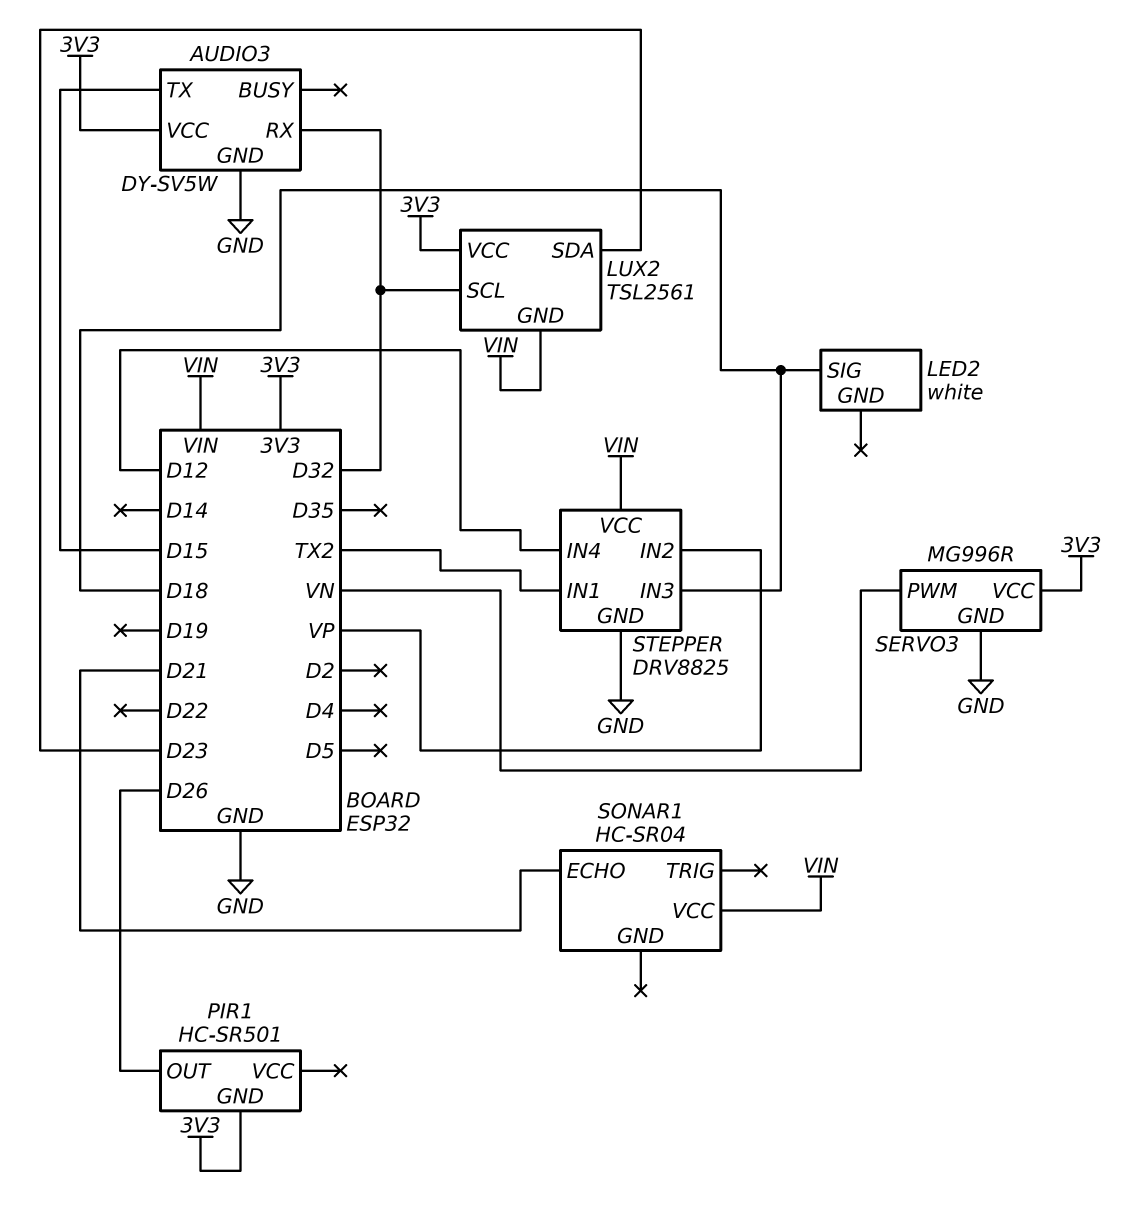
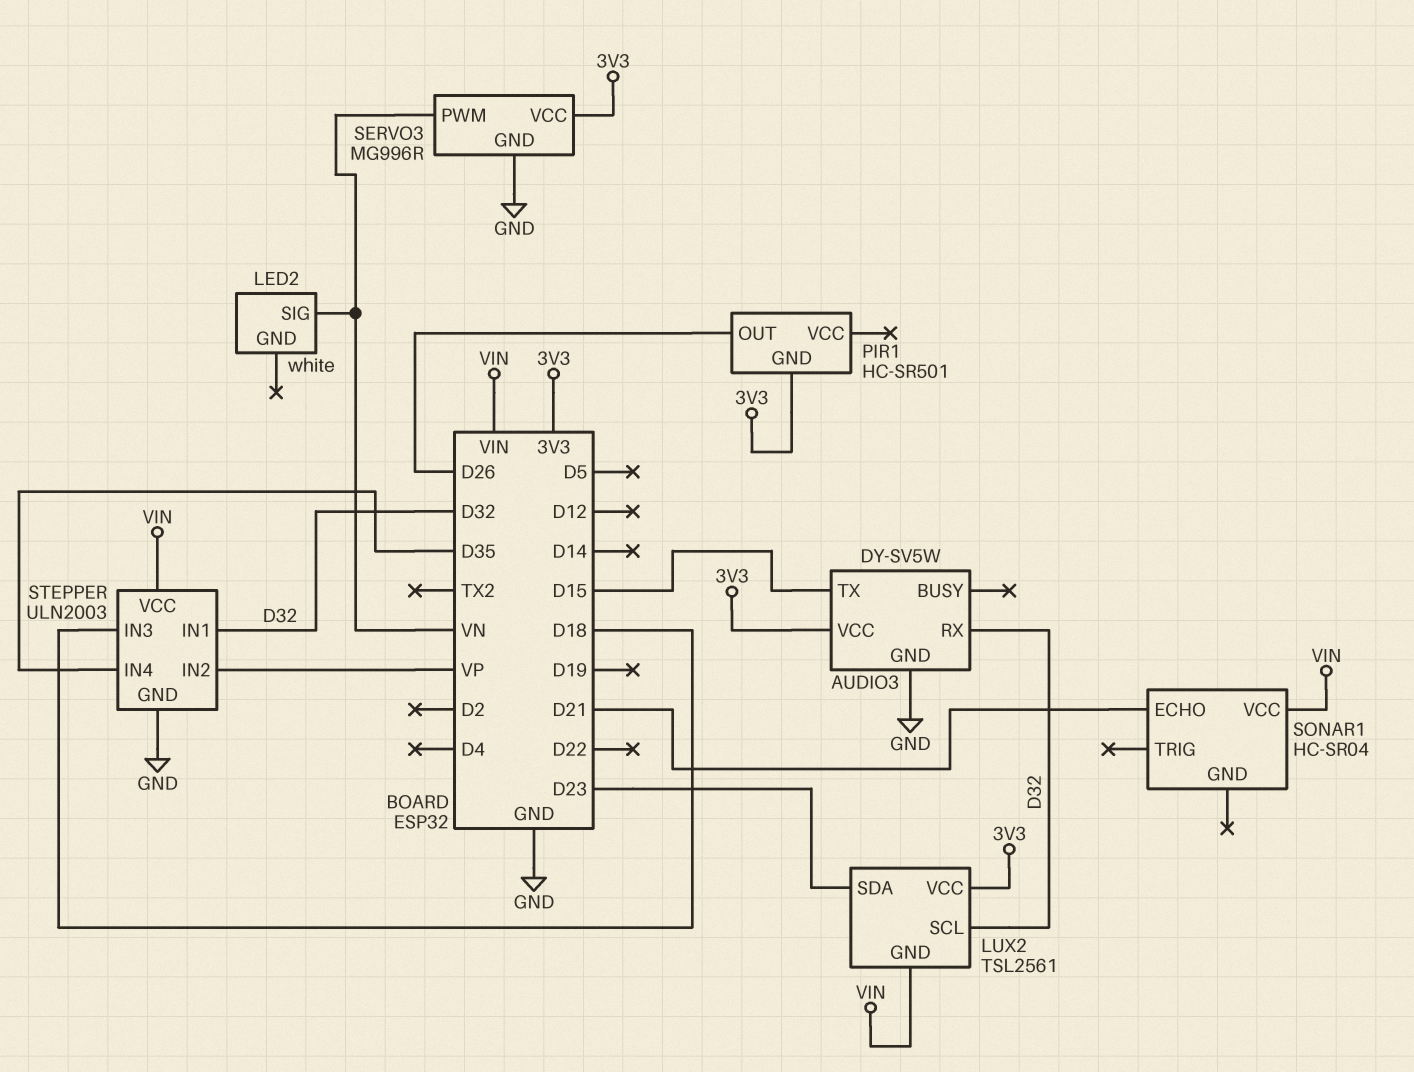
LED2 pin SIG: D18 -> VN
STEPPER: DRV8825 -> ULN2003
STEPPER pin IN1: TX2 -> D32
STEPPER pin IN4: D12 -> D35

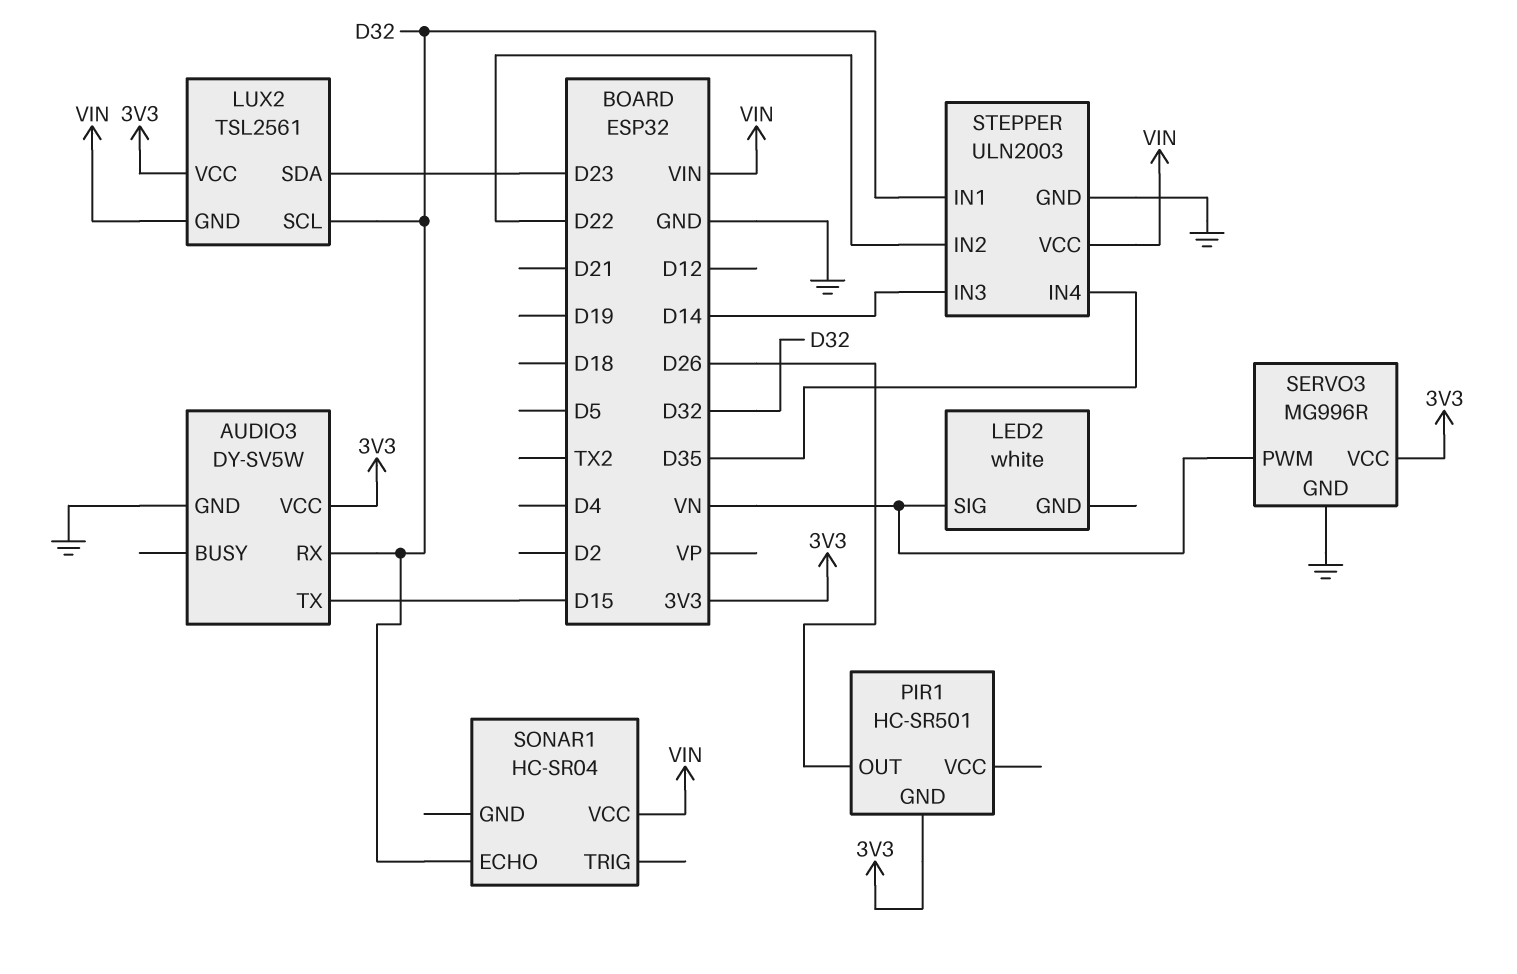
SONAR1 pin ECHO: D21 -> D32
STEPPER pin IN2: VP -> D22
STEPPER pin IN3: D18 -> D14

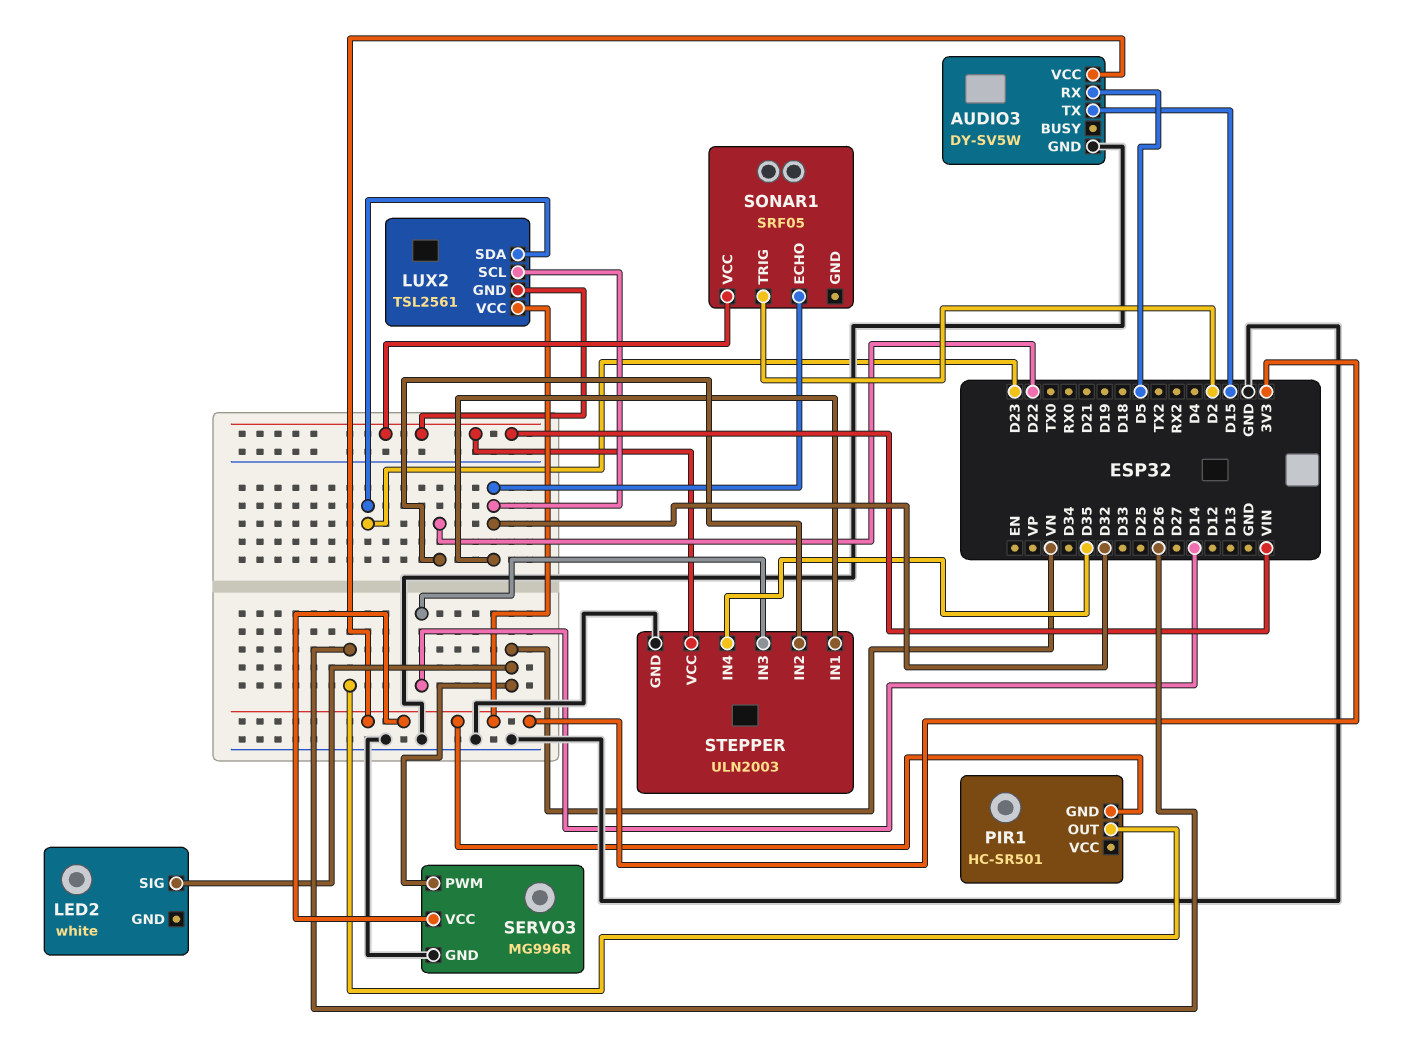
AUDIO3 pin RX: D32 -> D5
SONAR1: HC-SR04 -> SRF05
SONAR1 pin TRIG: none -> D2

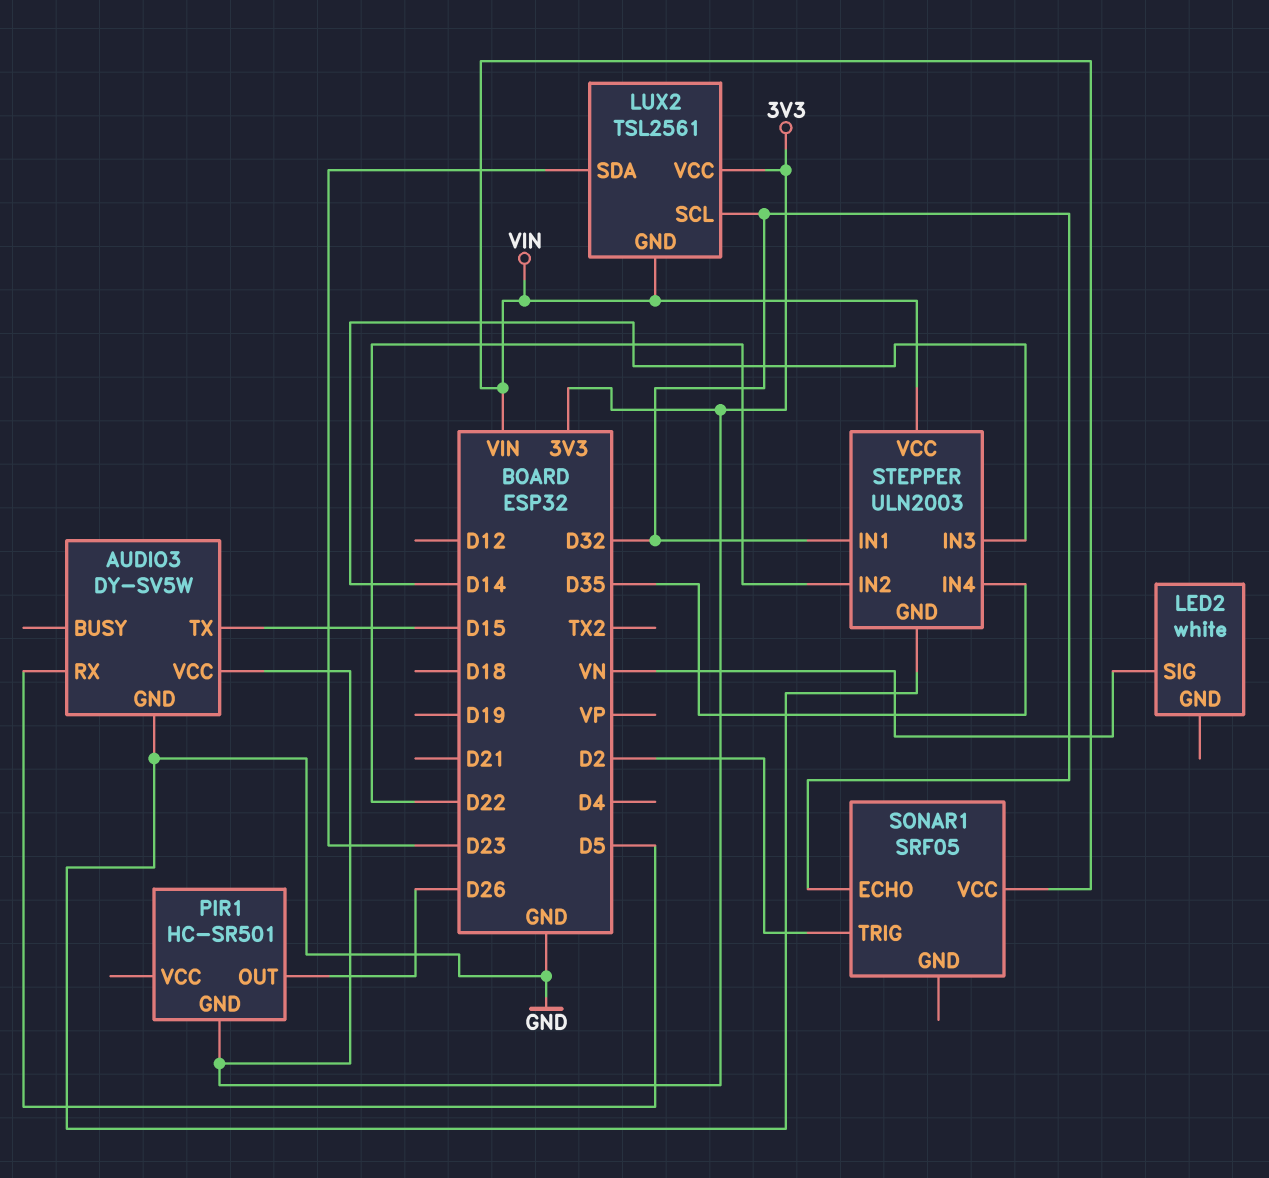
SERVO3: MG996R -> none
SERVO3 pin GND: GND -> none
SERVO3 pin PWM: VN -> none
SERVO3 pin VCC: 3V3 -> none

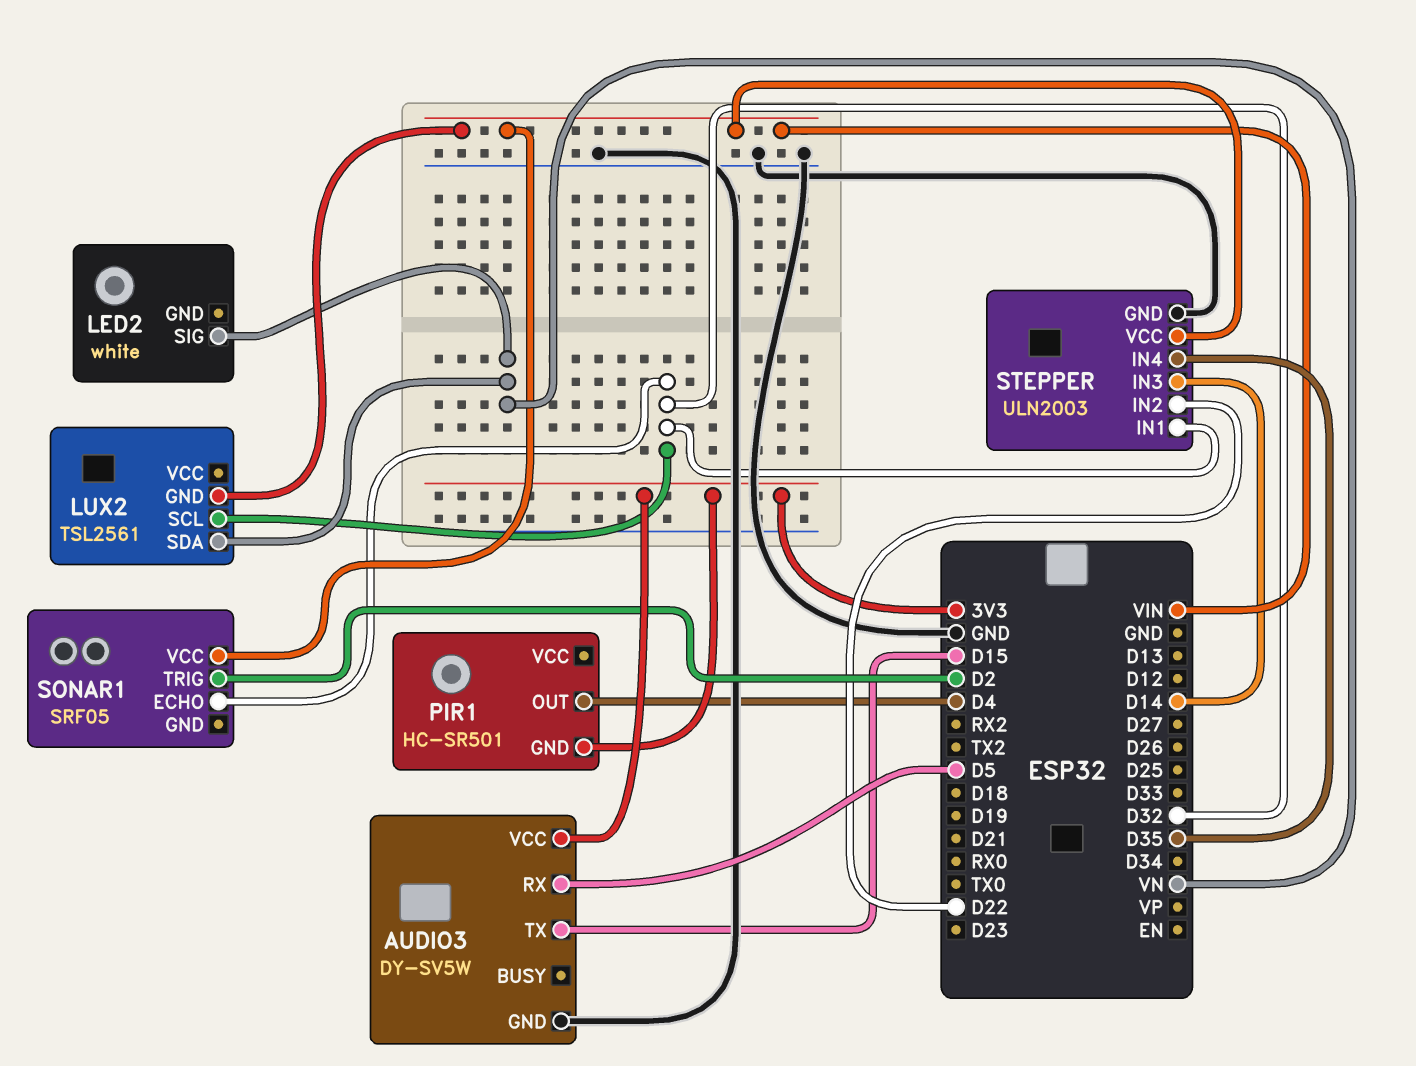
LUX2 pin SDA: D23 -> VN
LUX2 pin VCC: 3V3 -> none
PIR1 pin OUT: D26 -> D4

